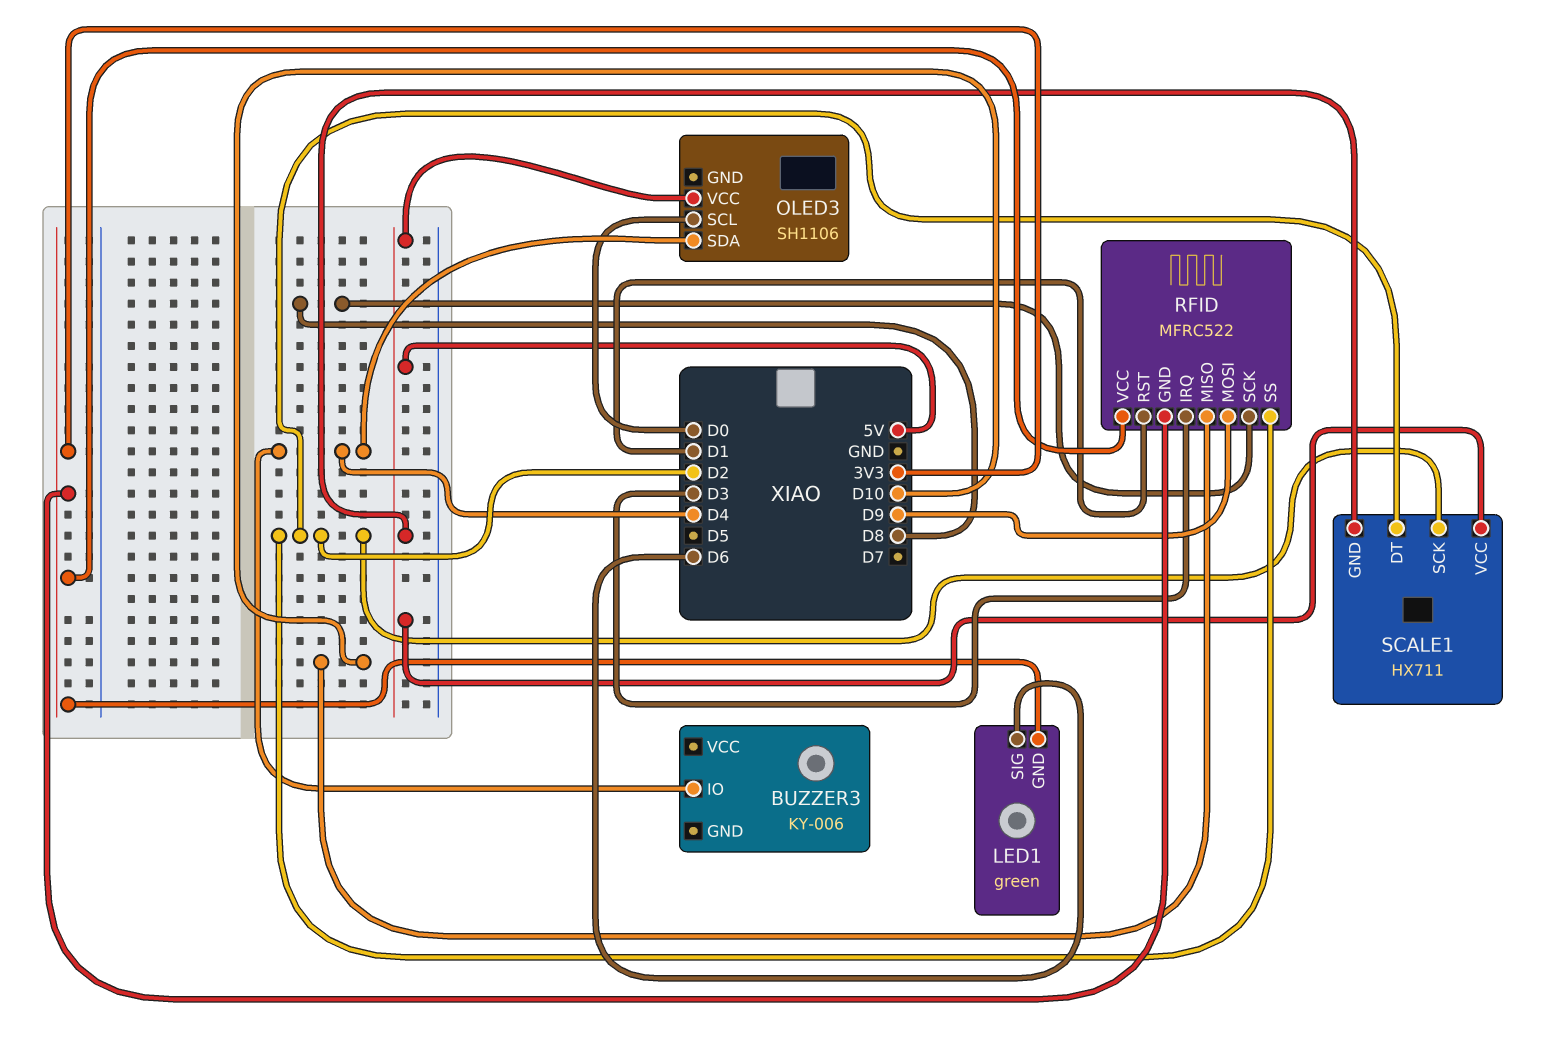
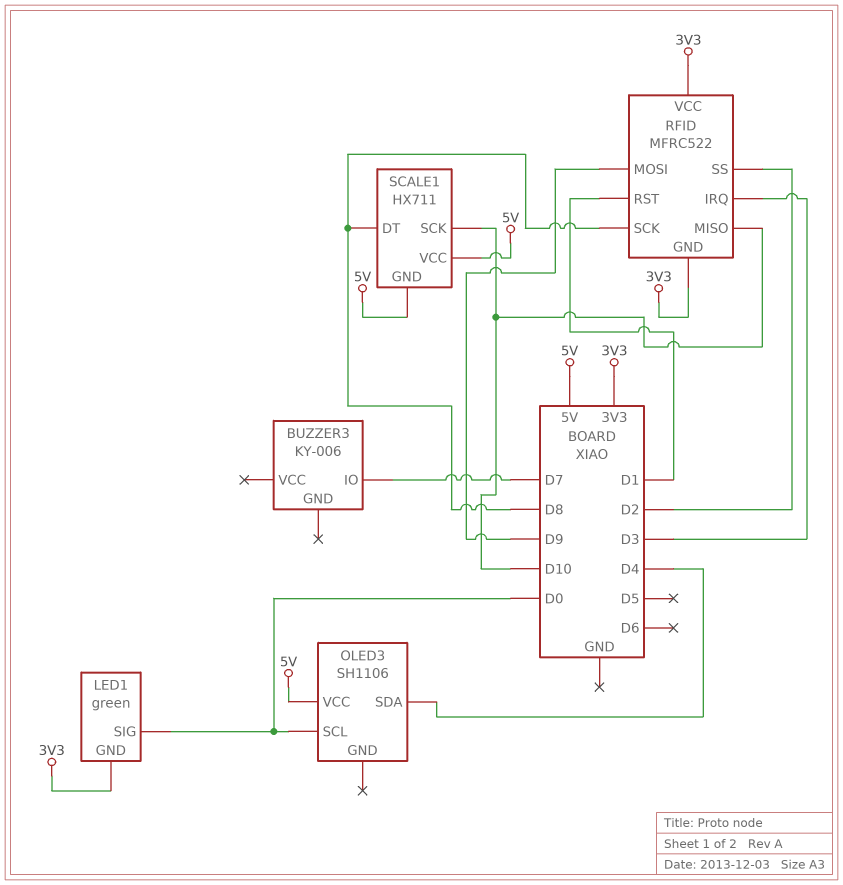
BUZZER3 pin IO: D4 -> D7
LED1 pin SIG: D6 -> D0
SCALE1 pin DT: D2 -> D8
SCALE1 pin SCK: D2 -> D10

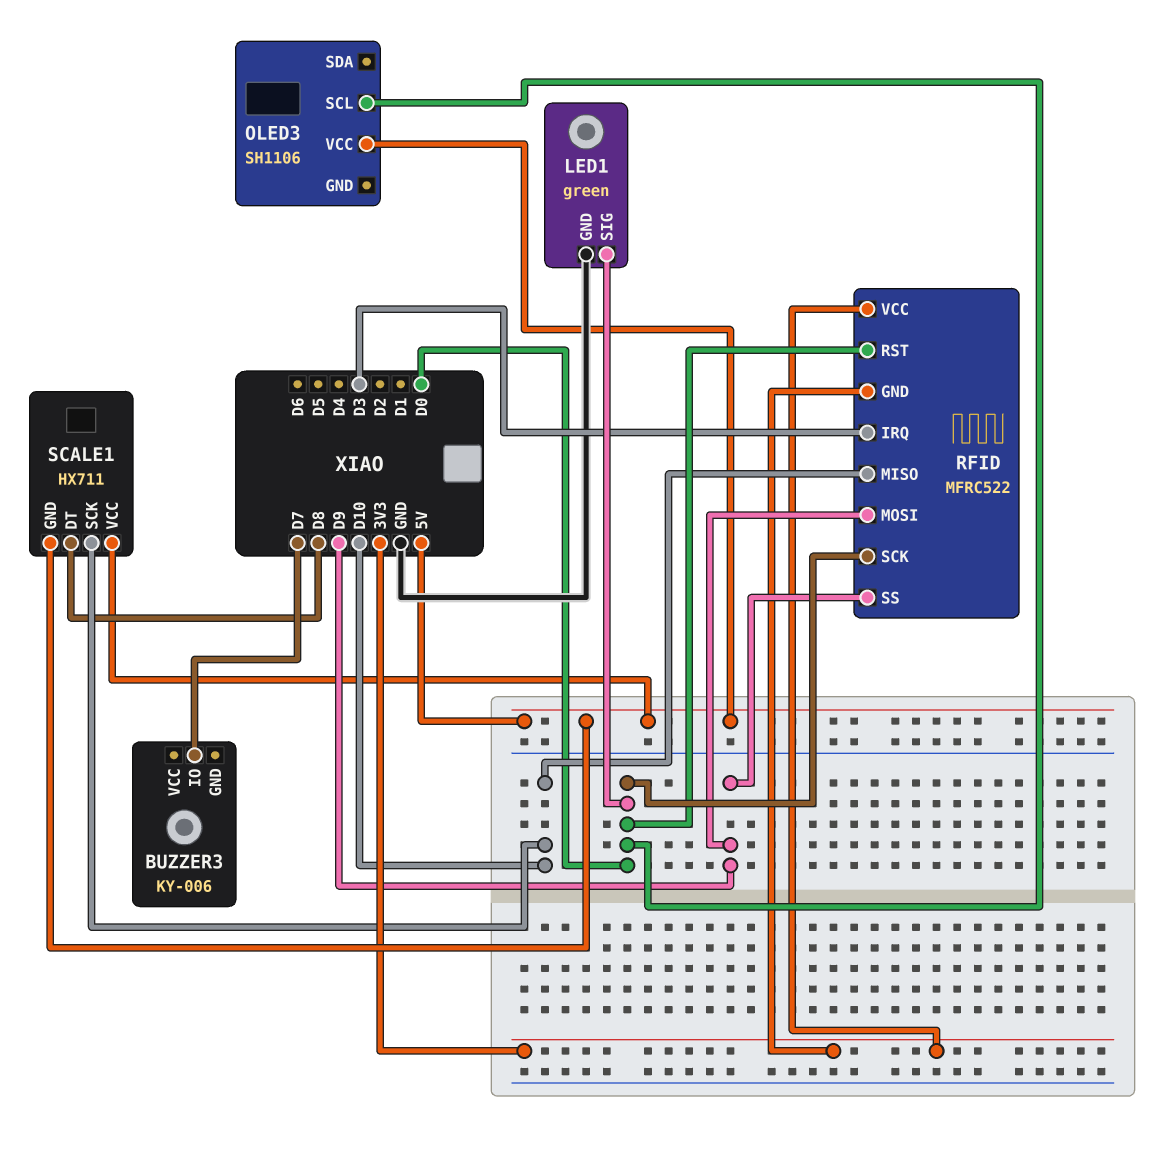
LED1 pin GND: 3V3 -> GND
OLED3 pin SDA: D4 -> none
RFID pin RST: D1 -> D0
RFID pin SCK: D8 -> D0
RFID pin SS: D2 -> D9

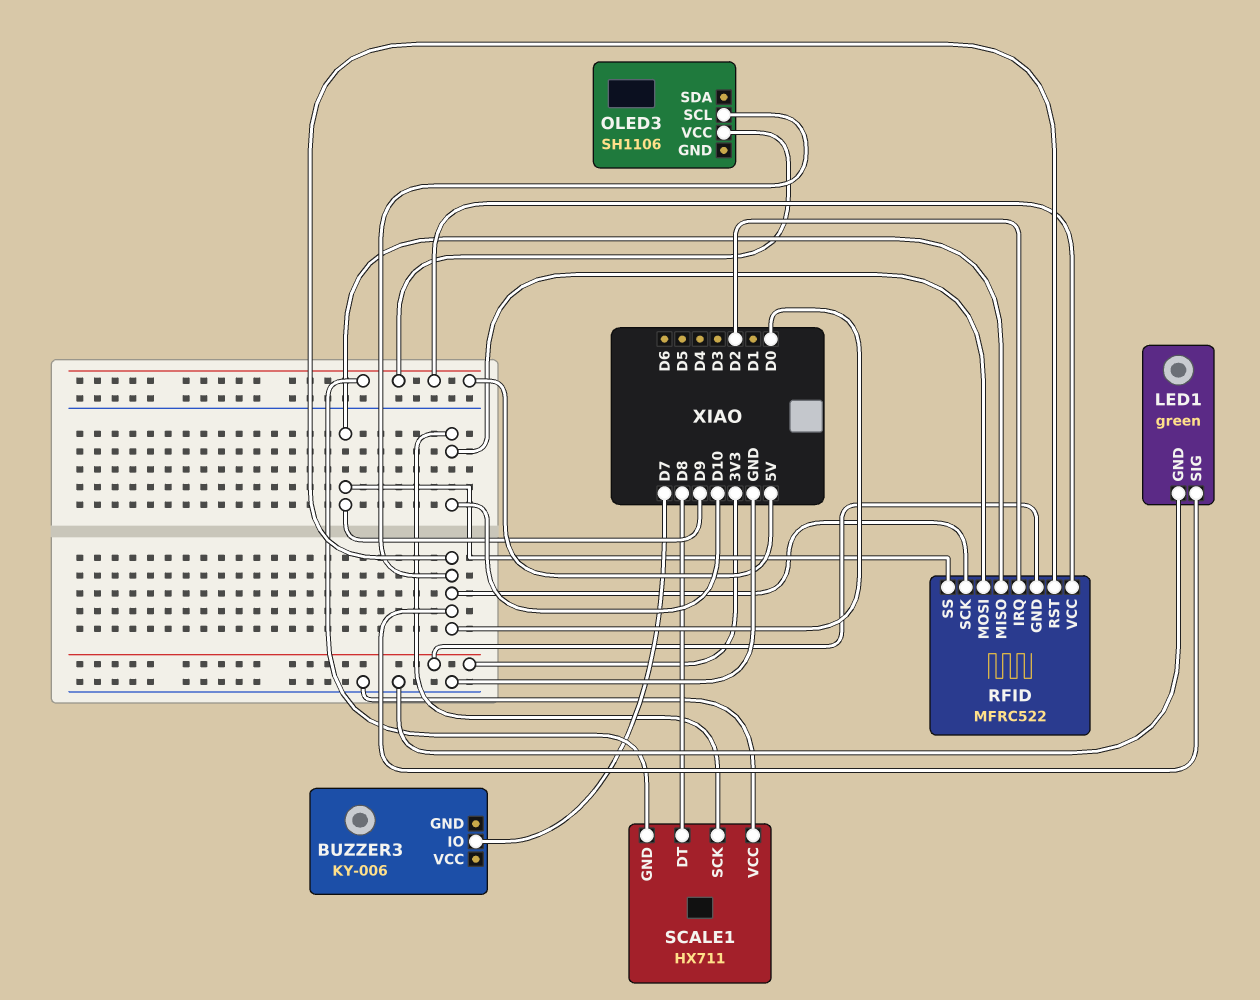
RFID pin IRQ: D3 -> D2
RFID pin MISO: D10 -> D9
RFID pin MOSI: D9 -> D10
RFID pin VCC: 3V3 -> 5V
SCALE1 pin VCC: 5V -> GND

